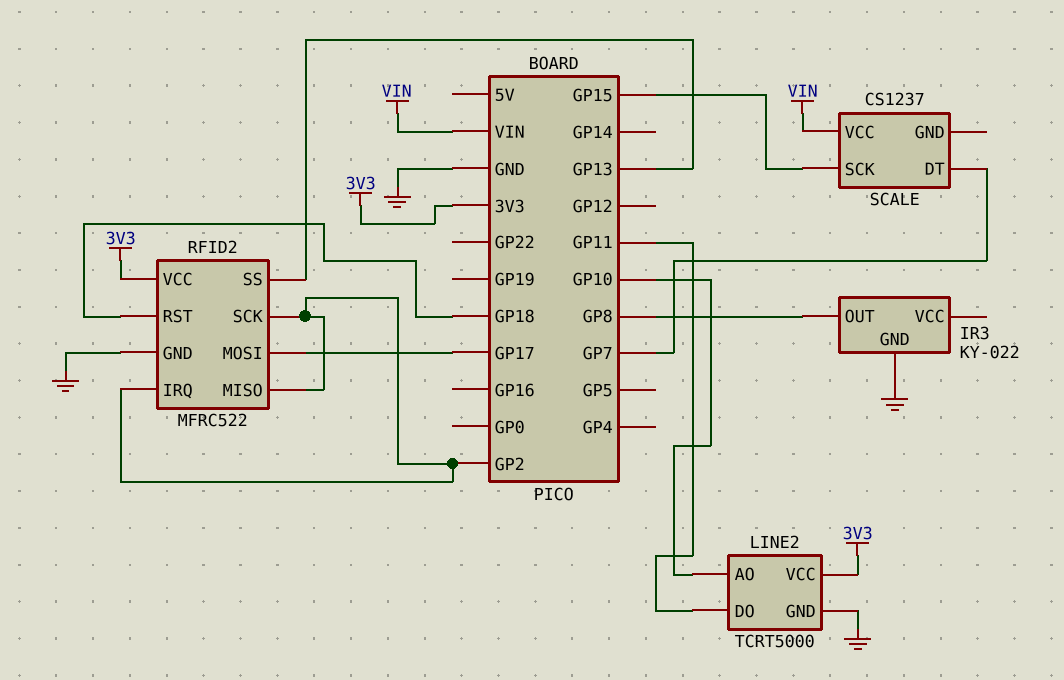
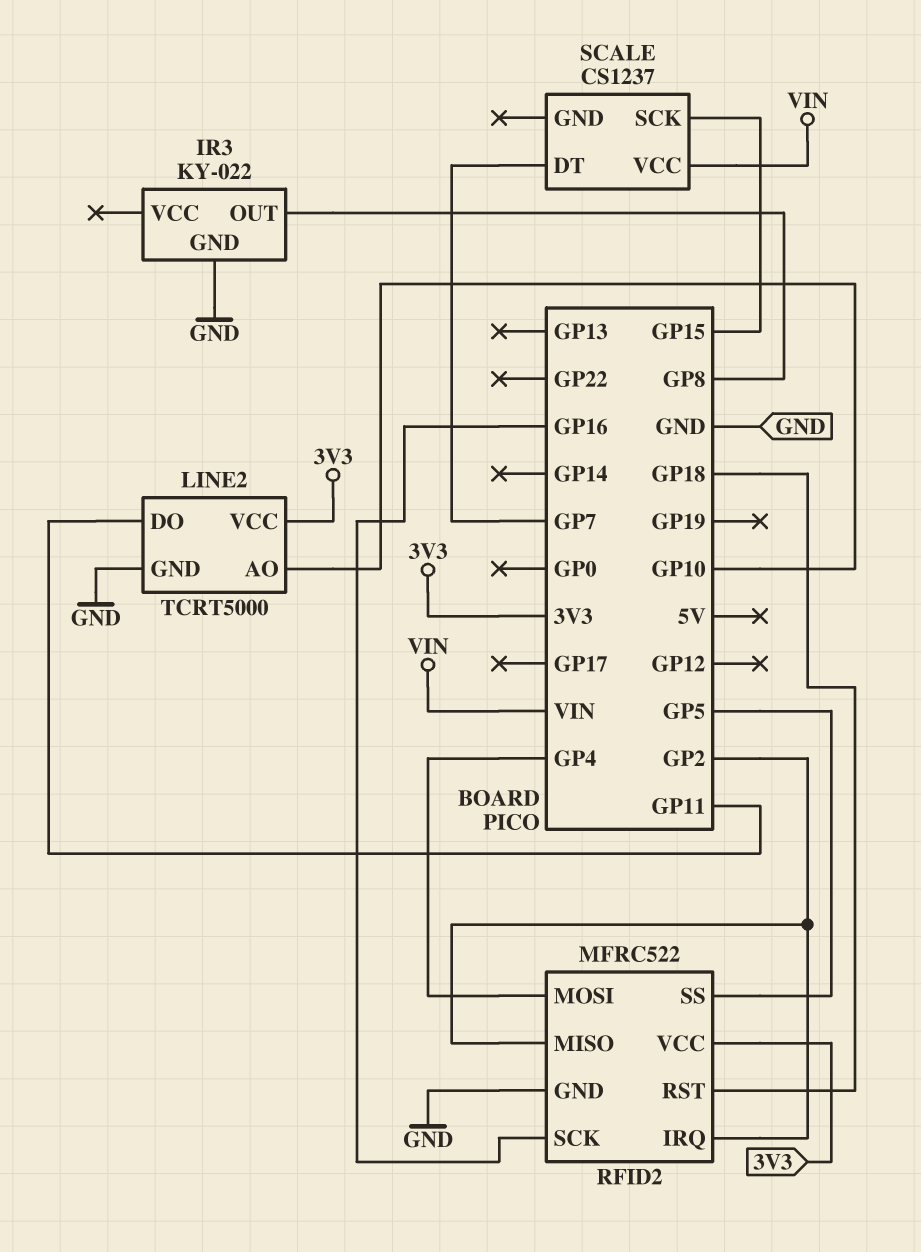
RFID2 pin MOSI: GP17 -> GP4
RFID2 pin SCK: GP2 -> GP16
RFID2 pin SS: GP13 -> GP5

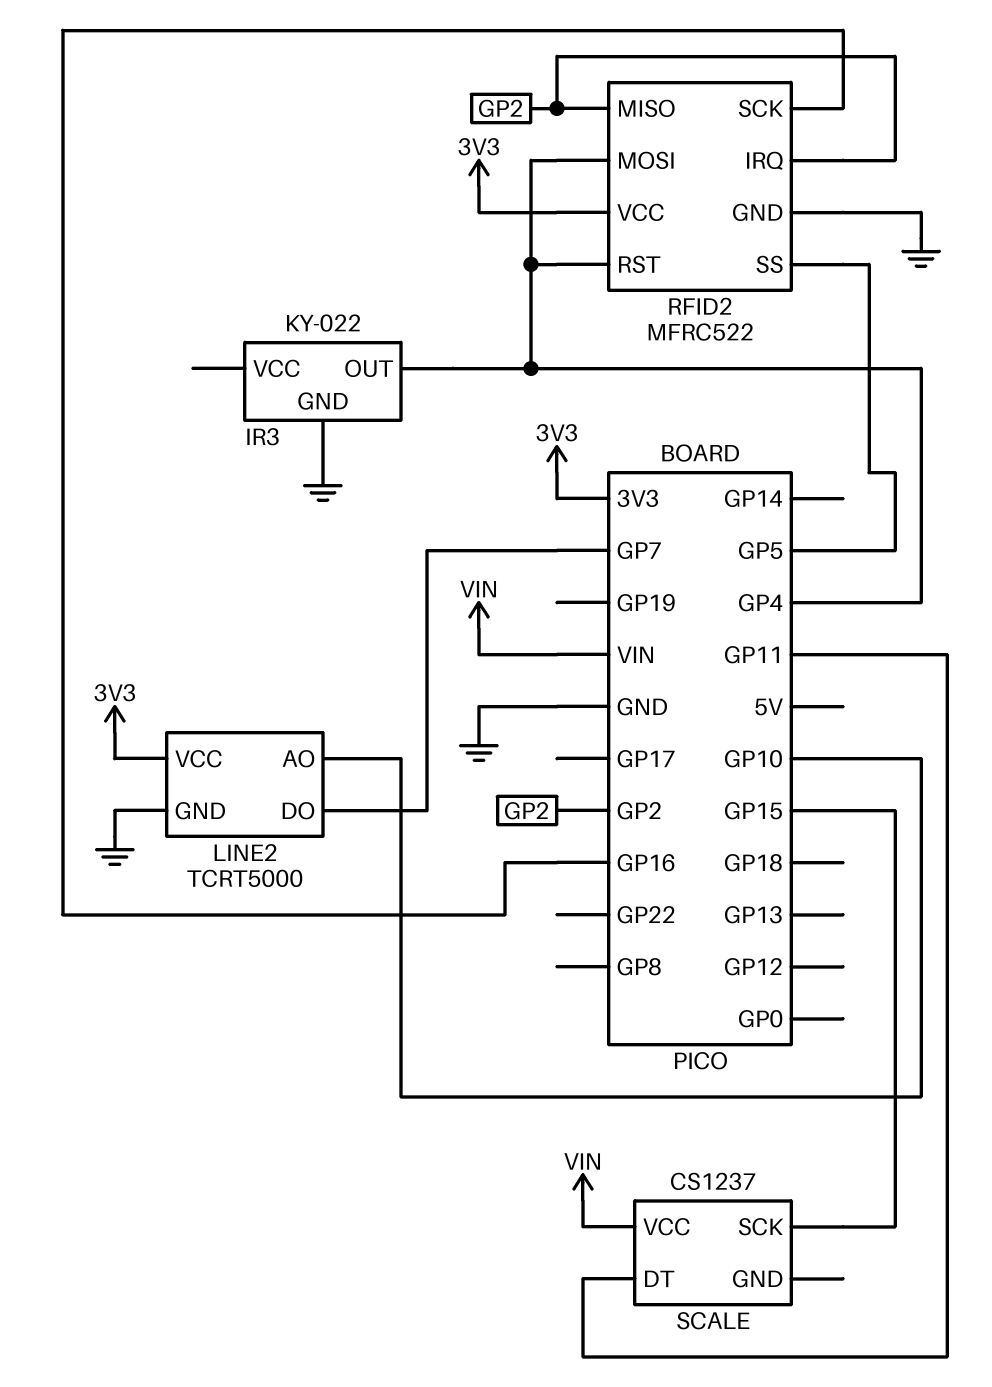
IR3 pin OUT: GP8 -> GP4
LINE2 pin DO: GP11 -> GP7
RFID2 pin RST: GP18 -> GP4
SCALE pin DT: GP7 -> GP11

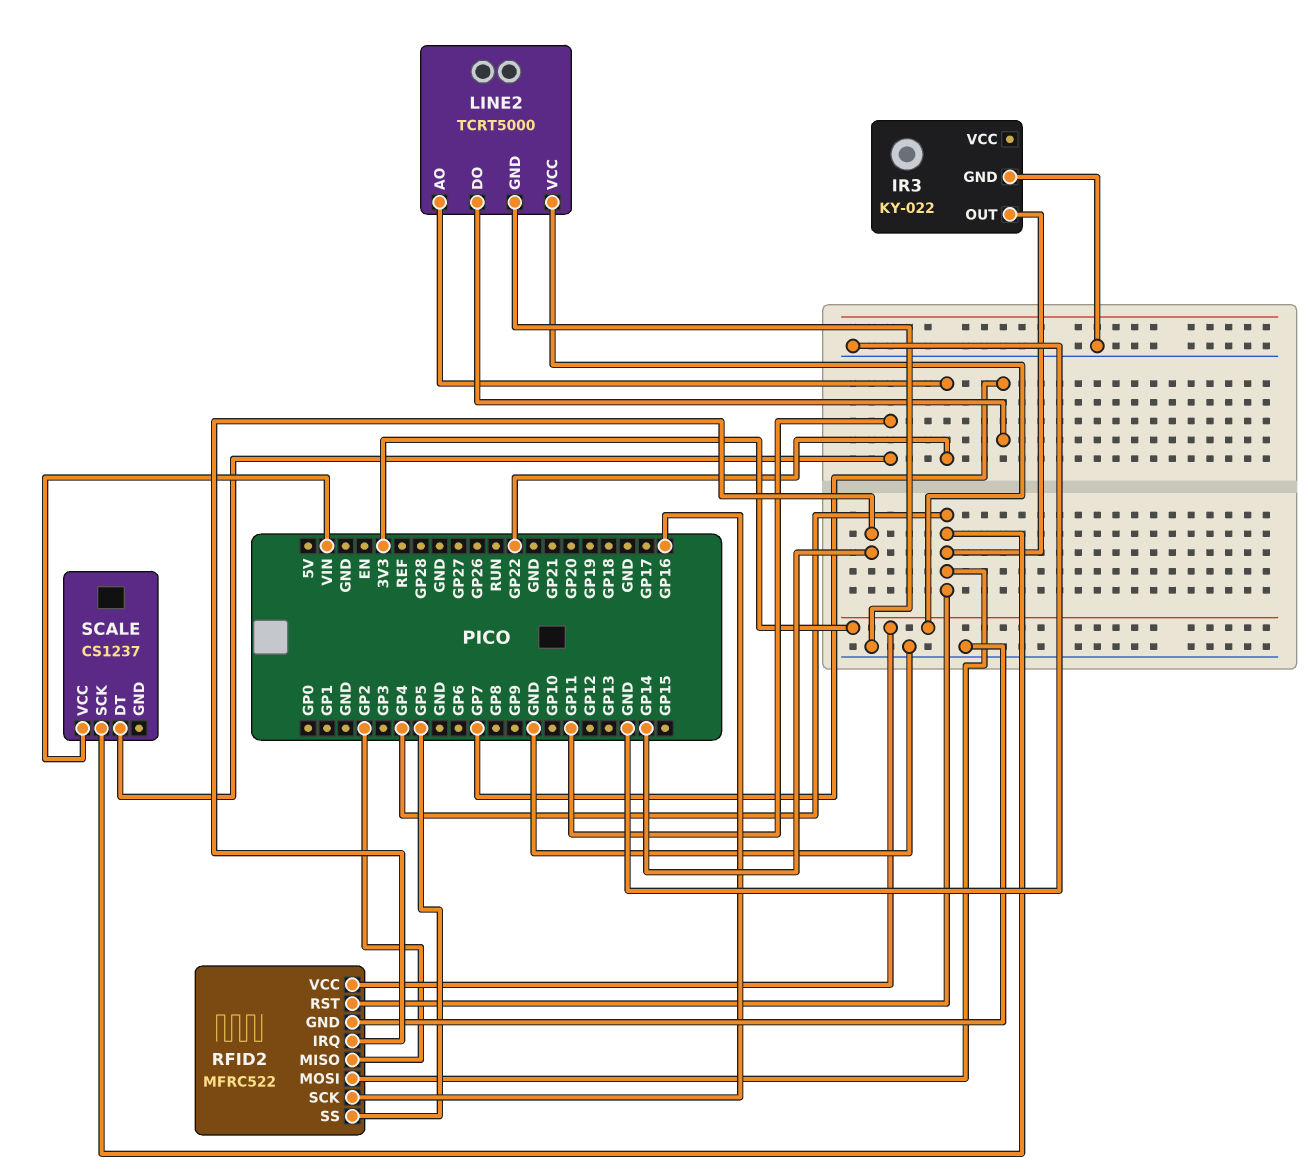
LINE2 pin AO: GP10 -> GP22
RFID2 pin IRQ: GP2 -> GP14
SCALE pin SCK: GP15 -> GP4

